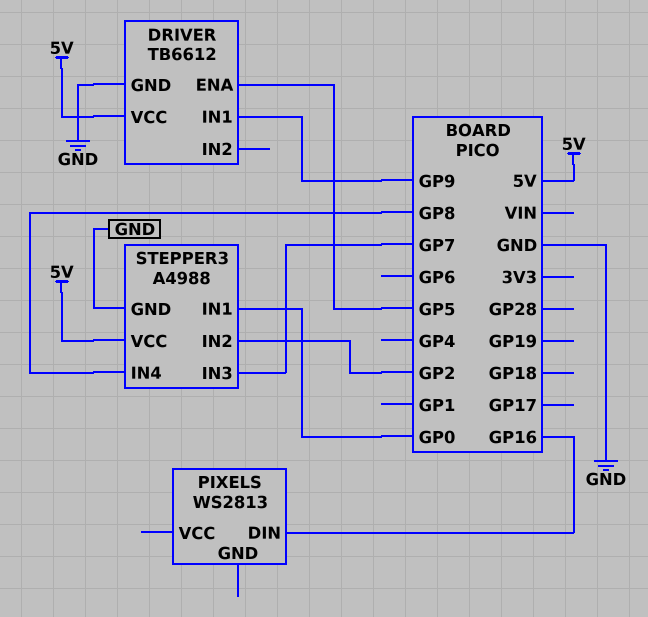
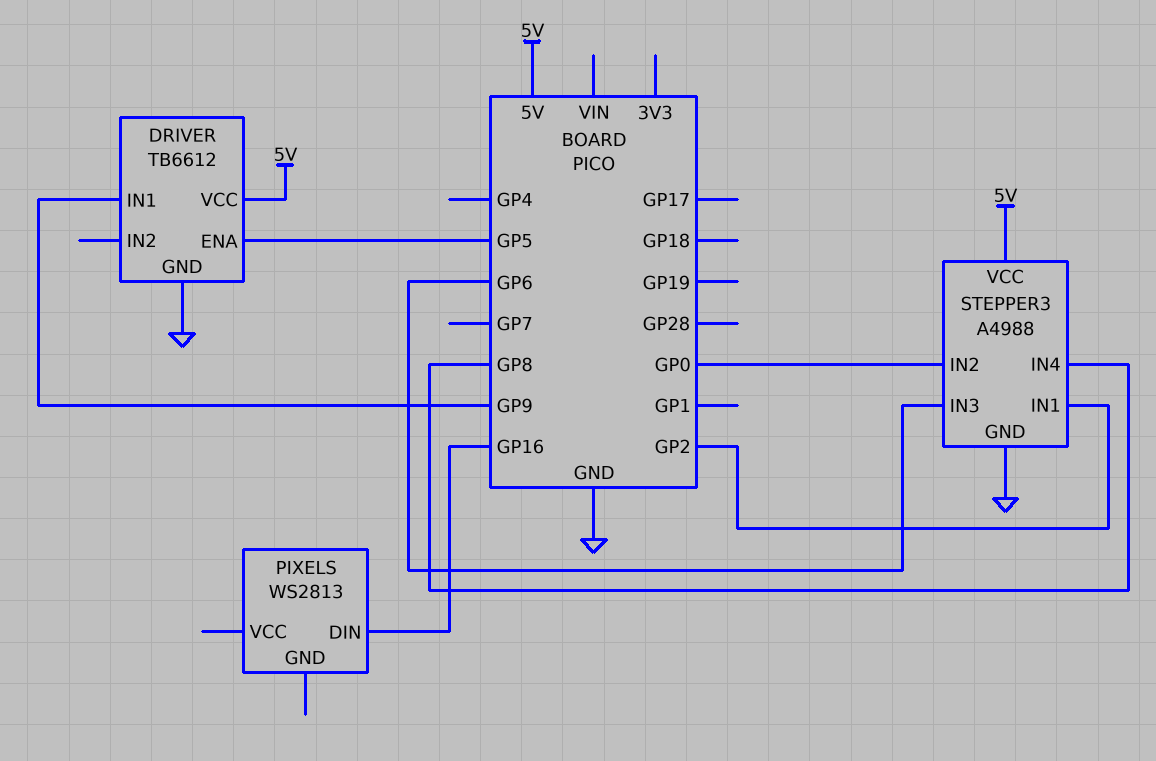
STEPPER3 pin IN1: GP0 -> GP2
STEPPER3 pin IN2: GP2 -> GP0
STEPPER3 pin IN3: GP7 -> GP6

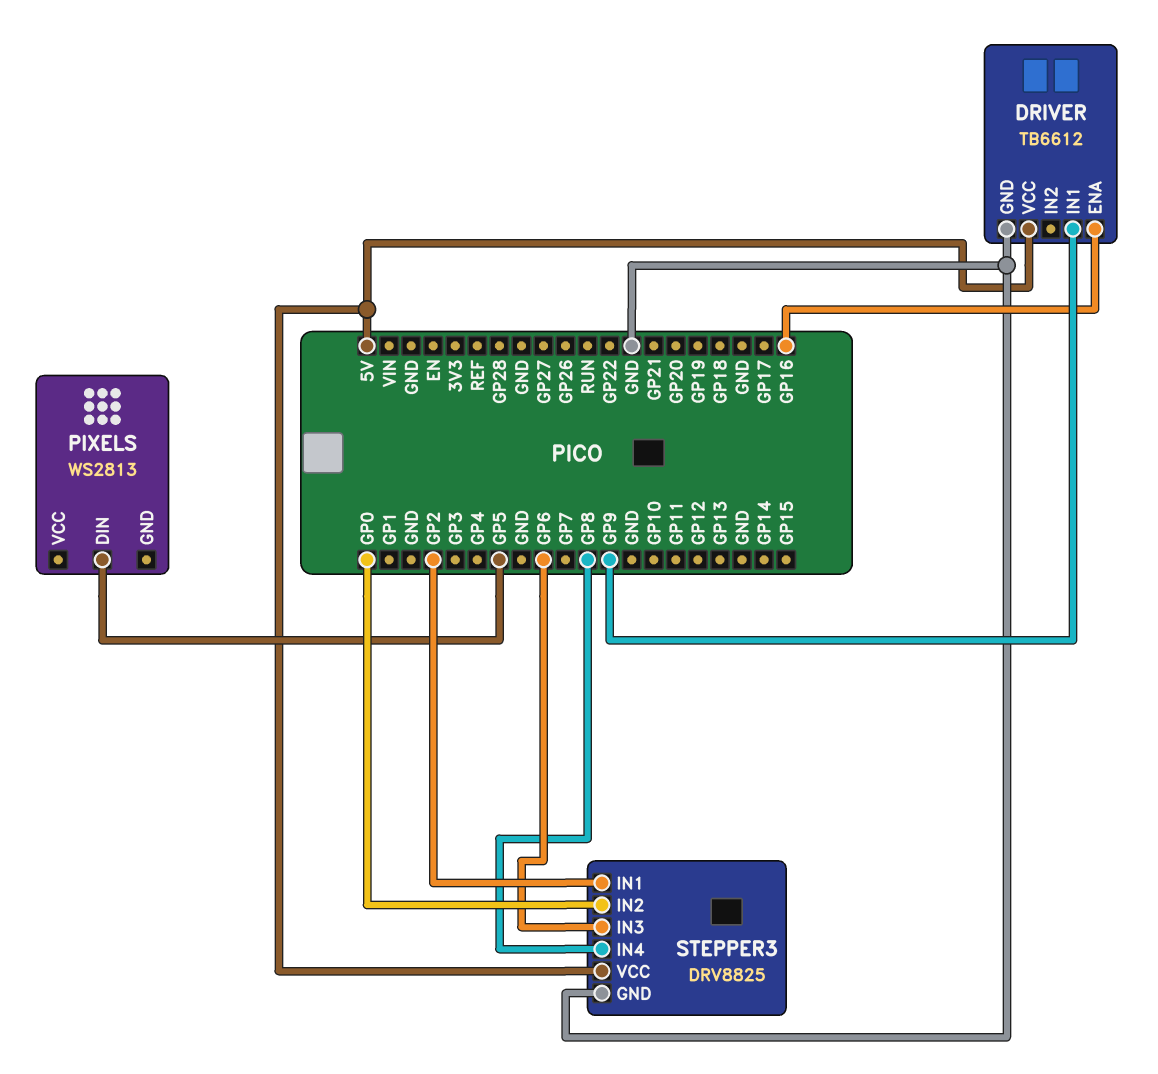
DRIVER pin ENA: GP5 -> GP16
PIXELS pin DIN: GP16 -> GP5
STEPPER3: A4988 -> DRV8825

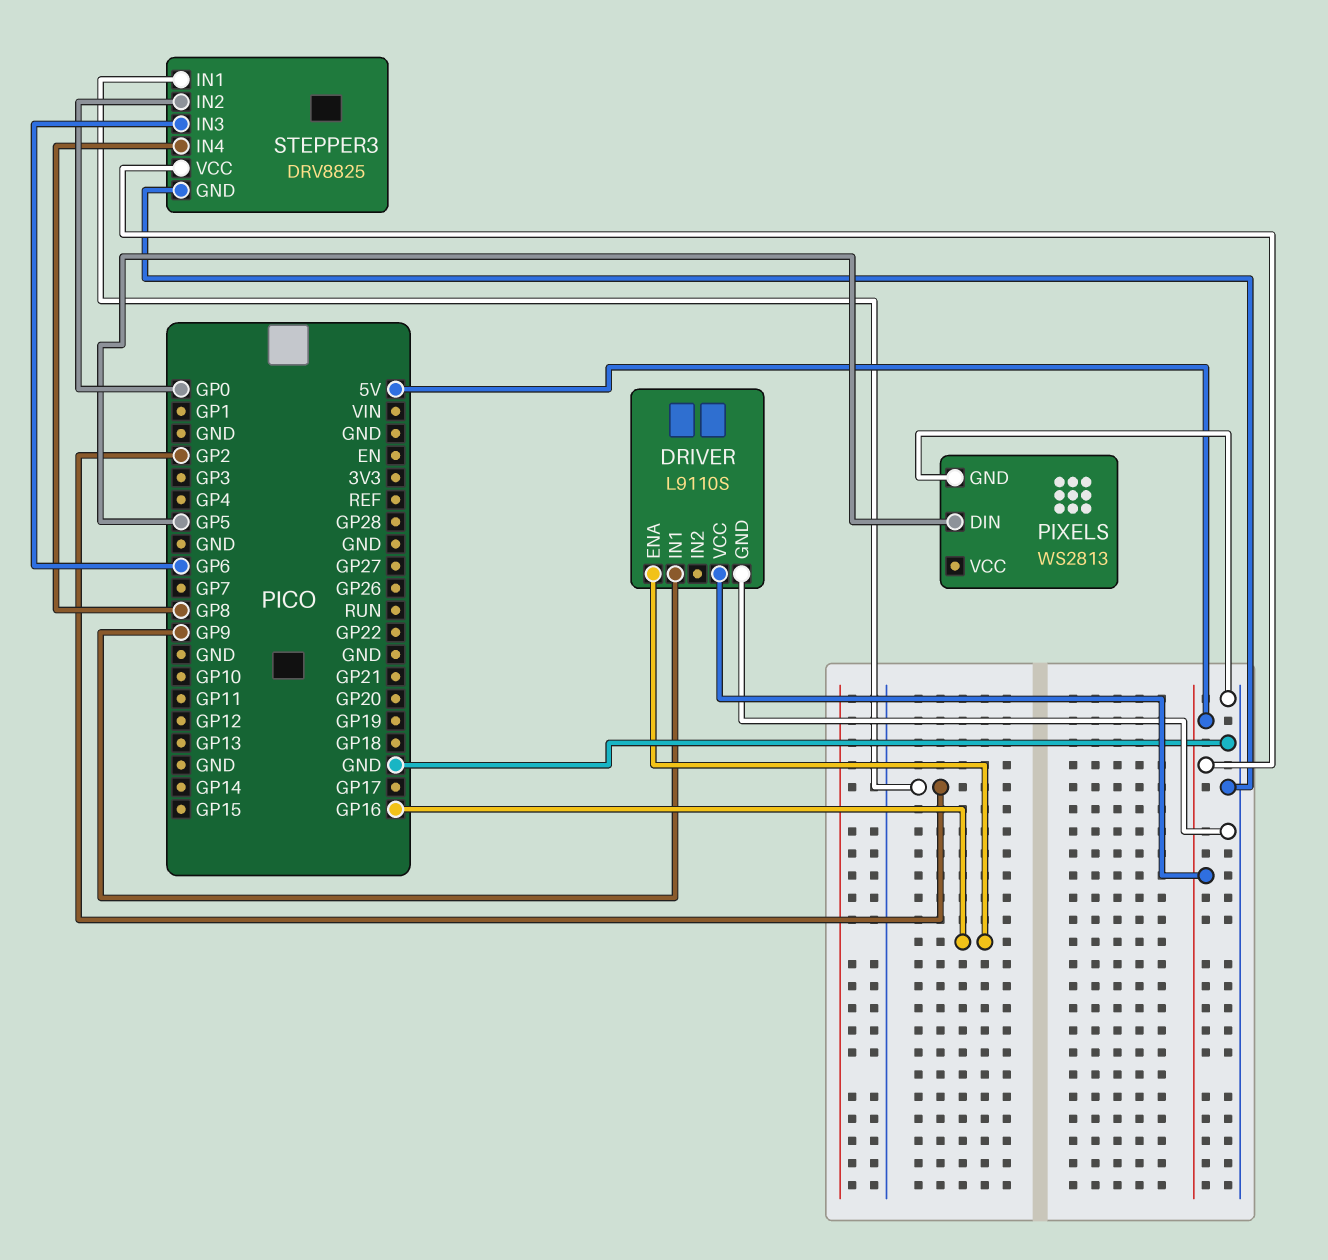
DRIVER: TB6612 -> L9110S
PIXELS pin GND: none -> GND

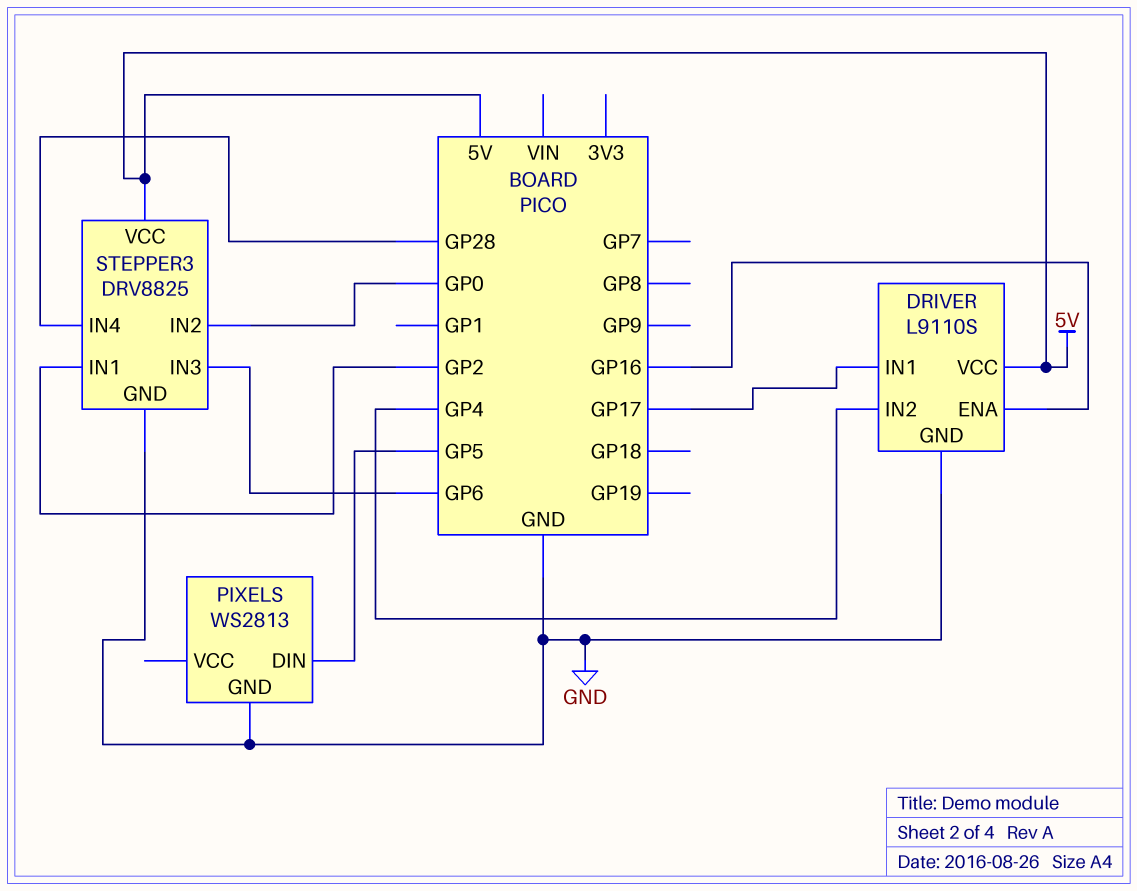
DRIVER pin IN1: GP9 -> GP17
DRIVER pin IN2: none -> GP4
STEPPER3 pin IN4: GP8 -> GP28

